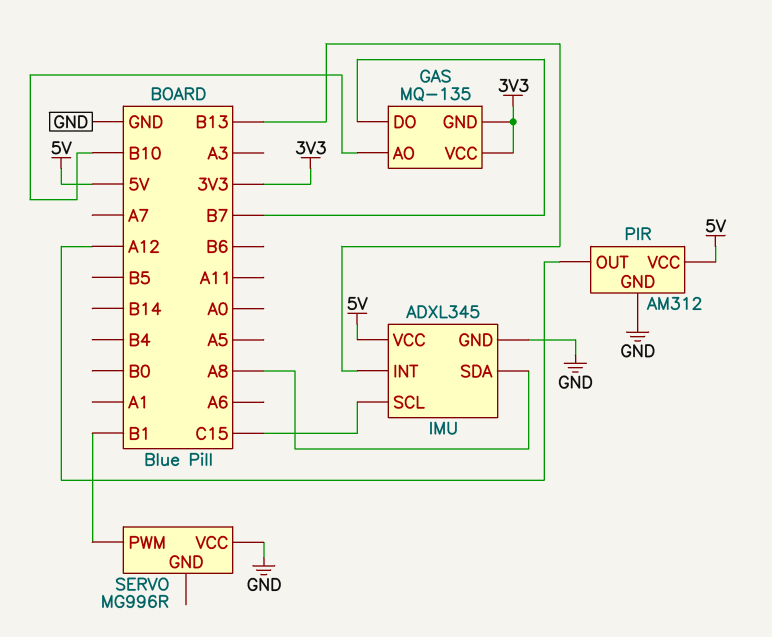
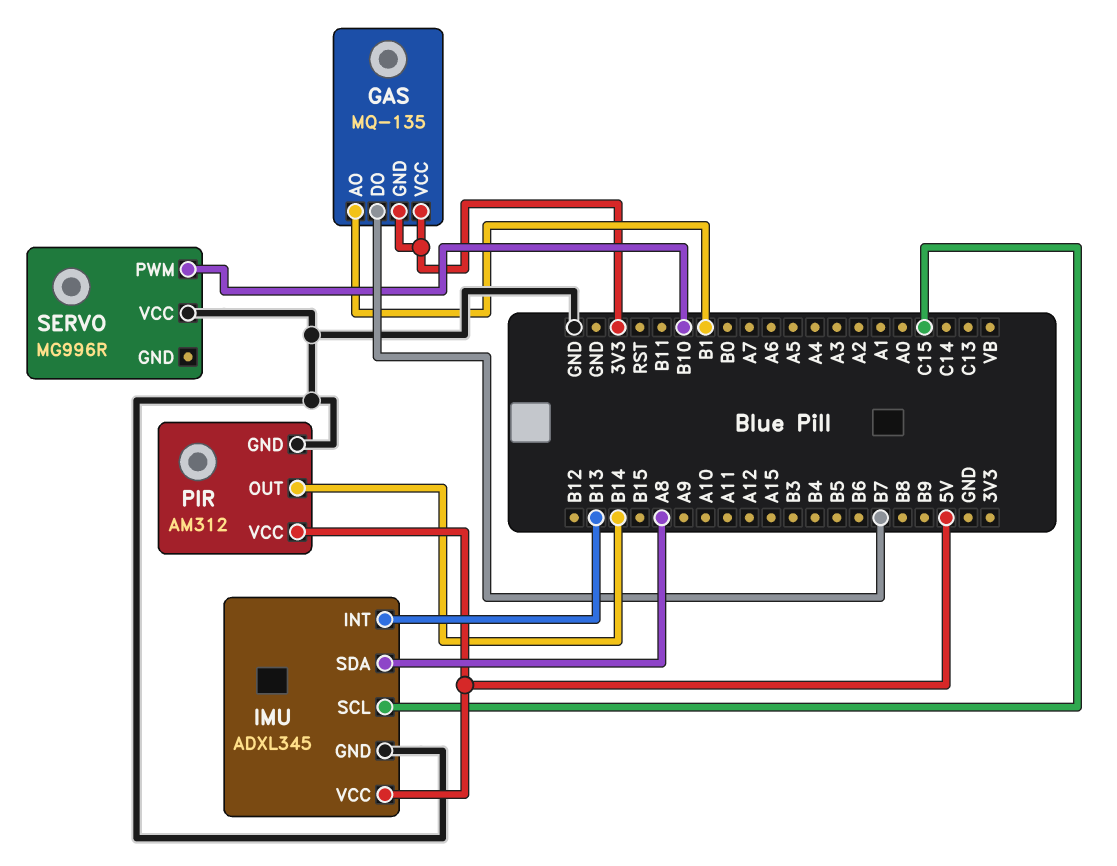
GAS pin AO: B10 -> B1
PIR pin OUT: A12 -> B14
SERVO pin PWM: B1 -> B10

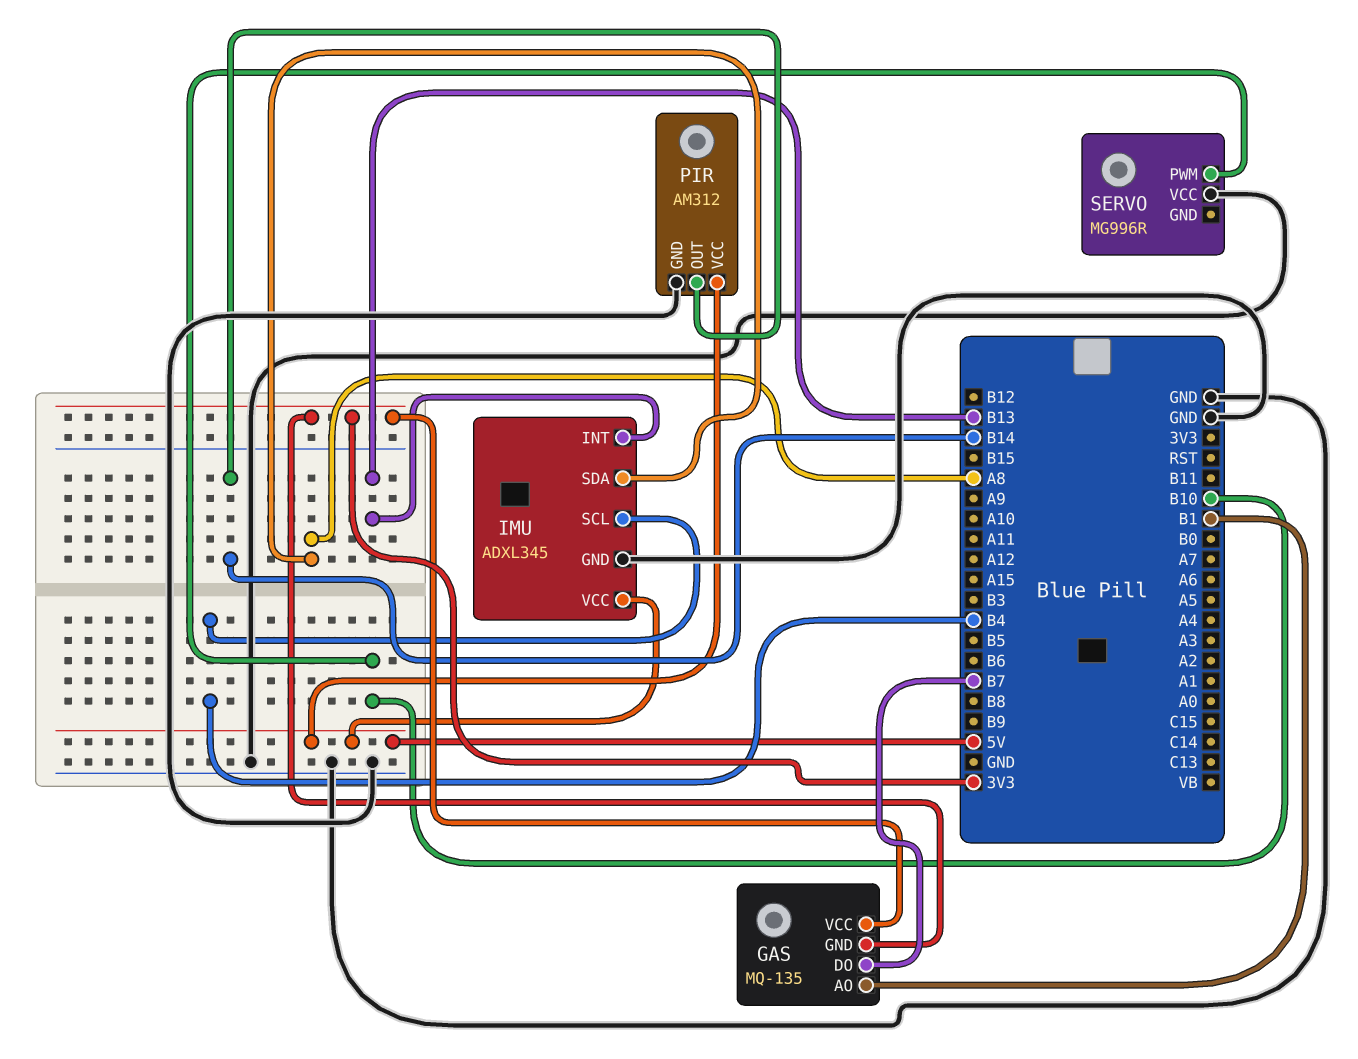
IMU pin SCL: C15 -> B4

